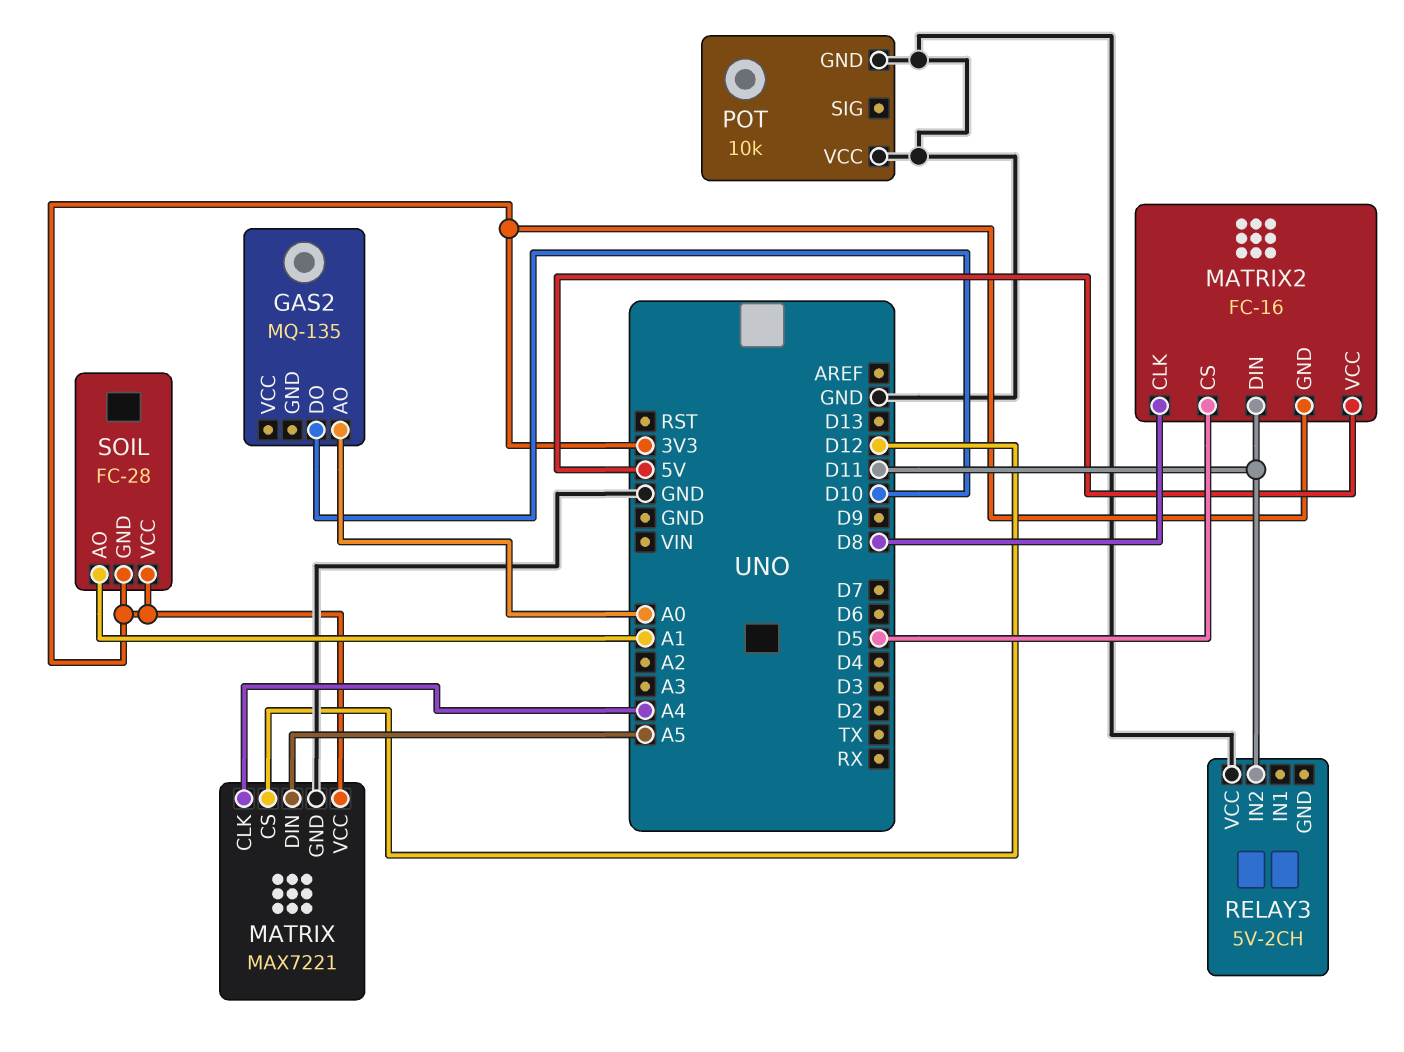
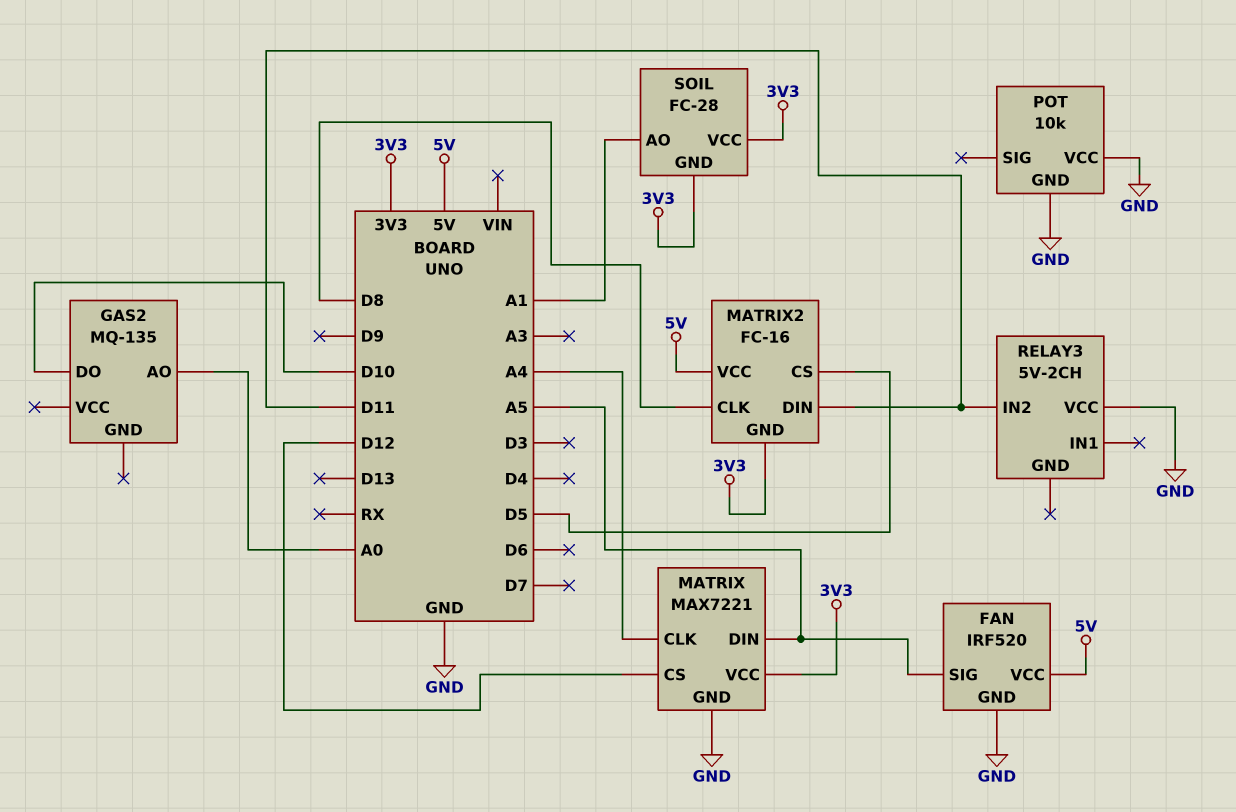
FAN: none -> IRF520
FAN pin GND: none -> GND
FAN pin SIG: none -> A5
FAN pin VCC: none -> 5V

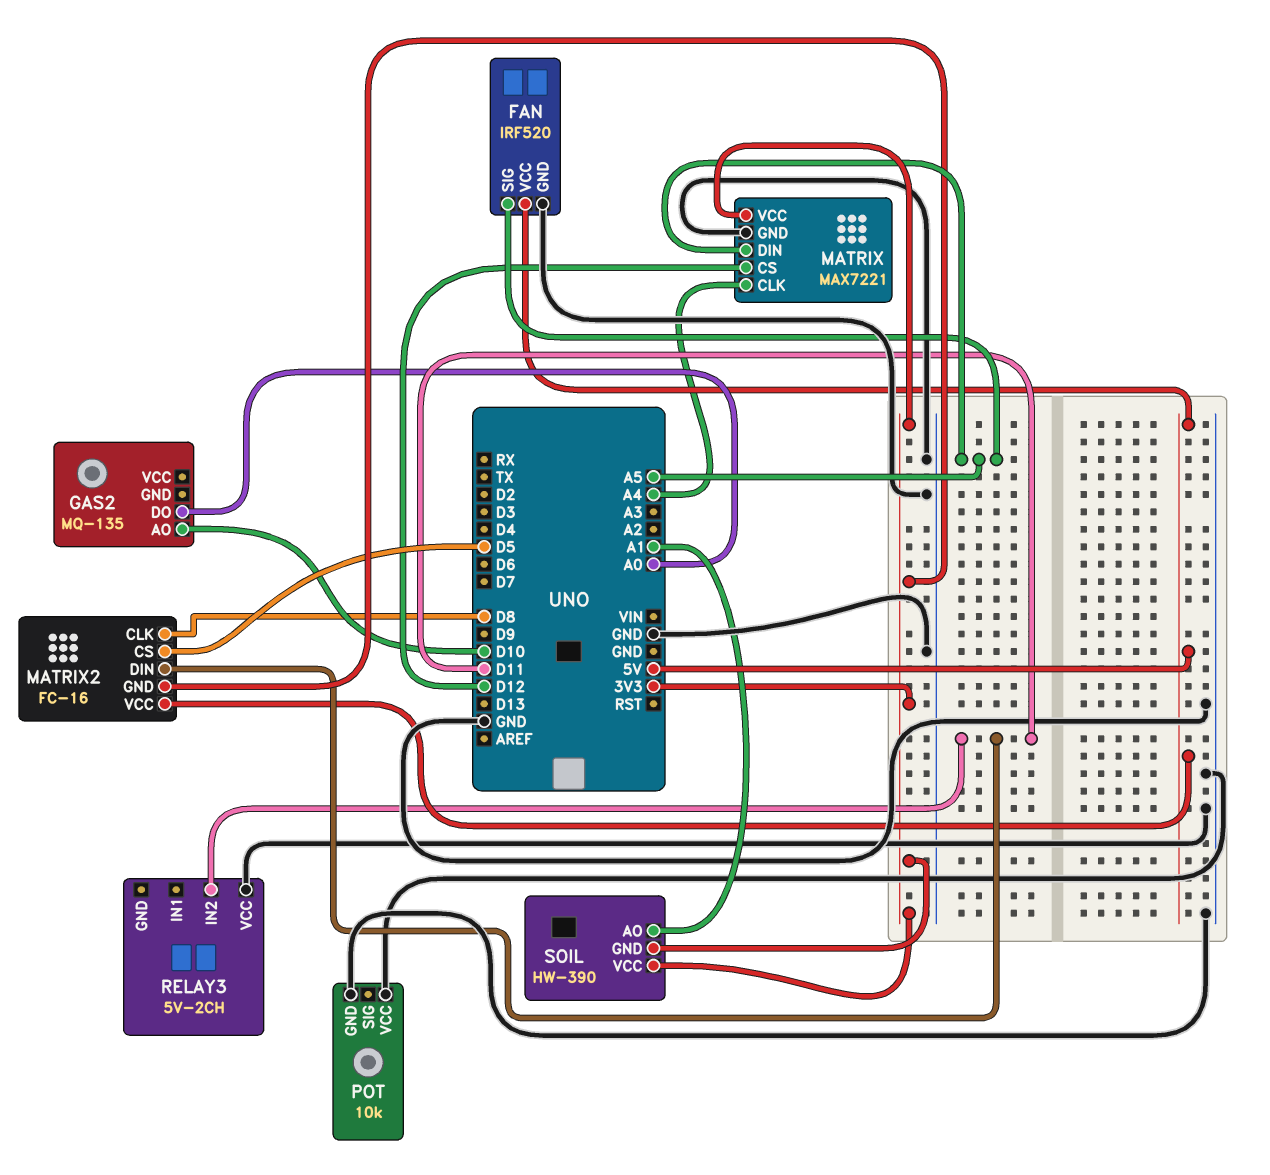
GAS2 pin AO: A0 -> D10
GAS2 pin DO: D10 -> A0
SOIL: FC-28 -> HW-390

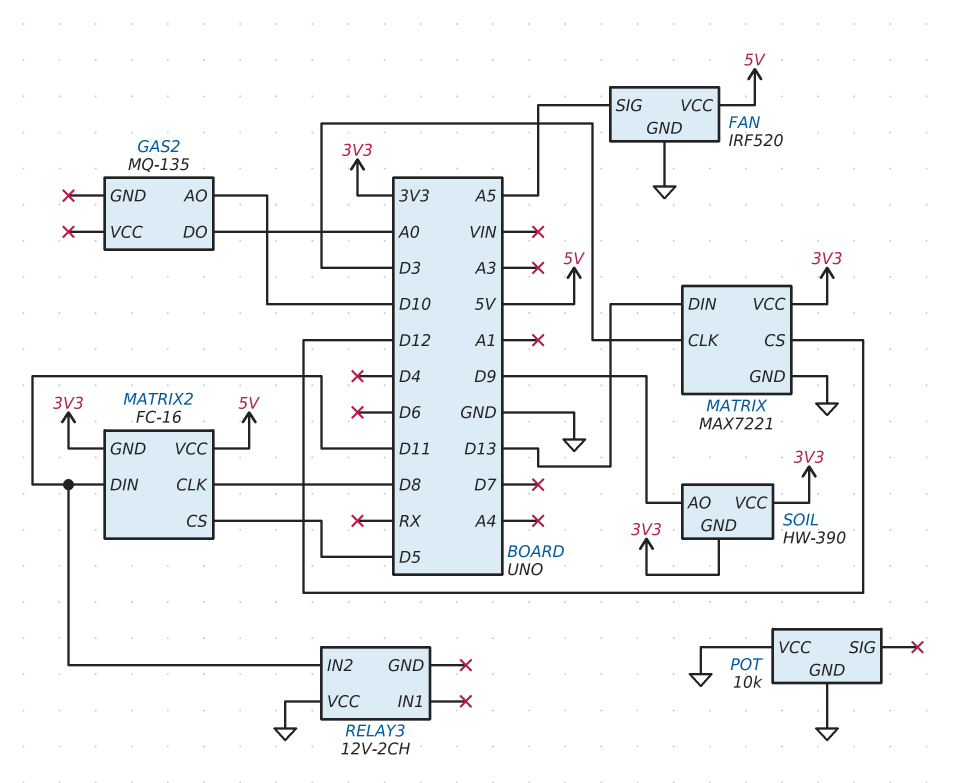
MATRIX pin CLK: A4 -> D3
MATRIX pin DIN: A5 -> D13
RELAY3: 5V-2CH -> 12V-2CH
SOIL pin AO: A1 -> D9

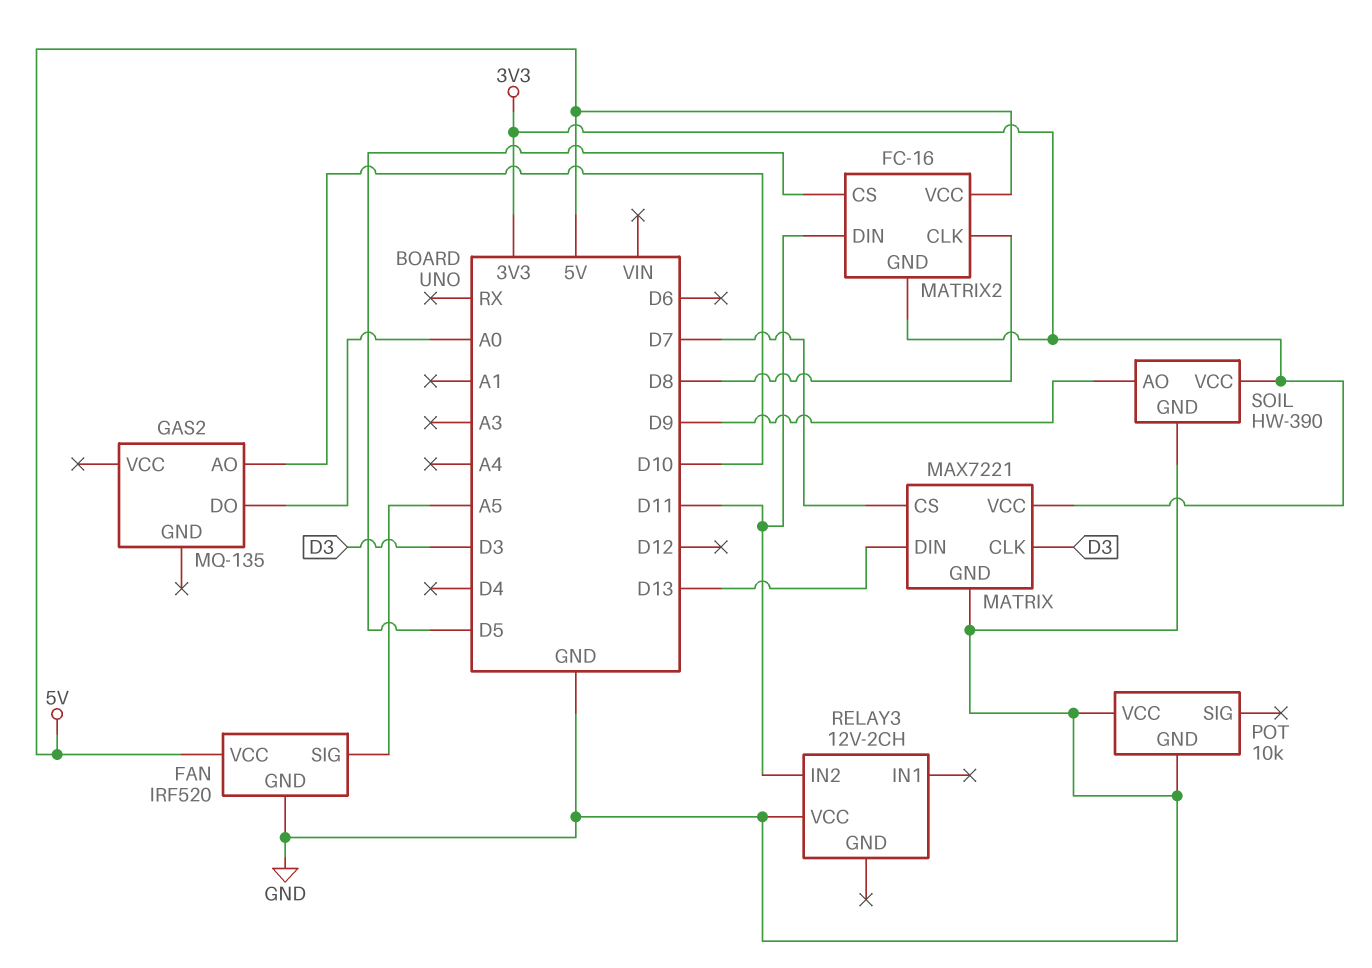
MATRIX pin CS: D12 -> D7
SOIL pin GND: 3V3 -> GND

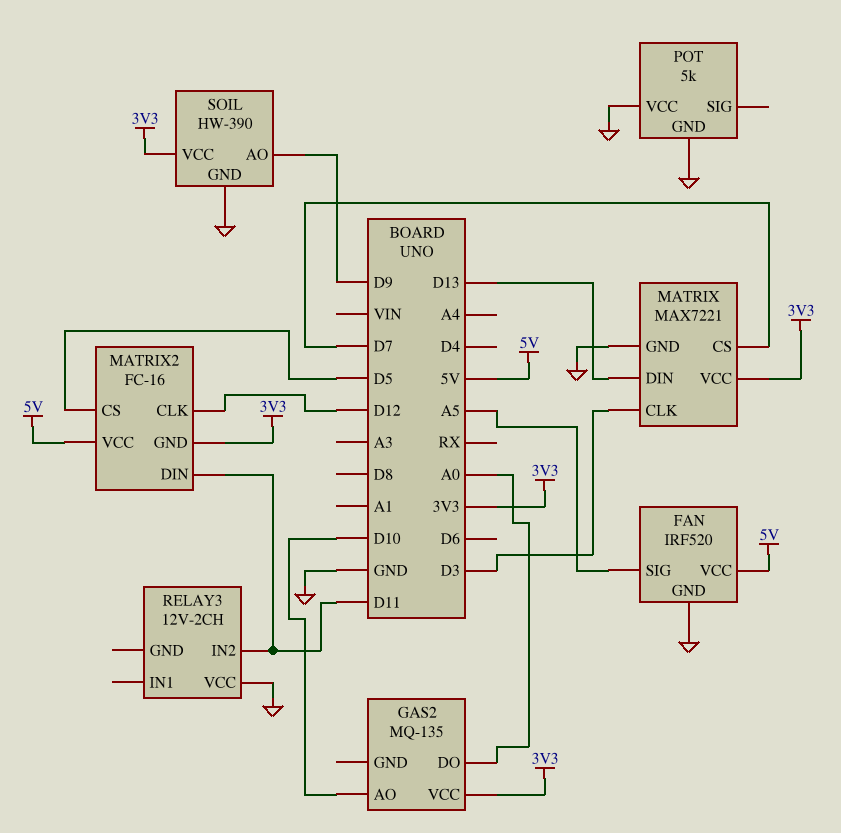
GAS2 pin VCC: none -> 3V3
MATRIX2 pin CLK: D8 -> D12
POT: 10k -> 5k

